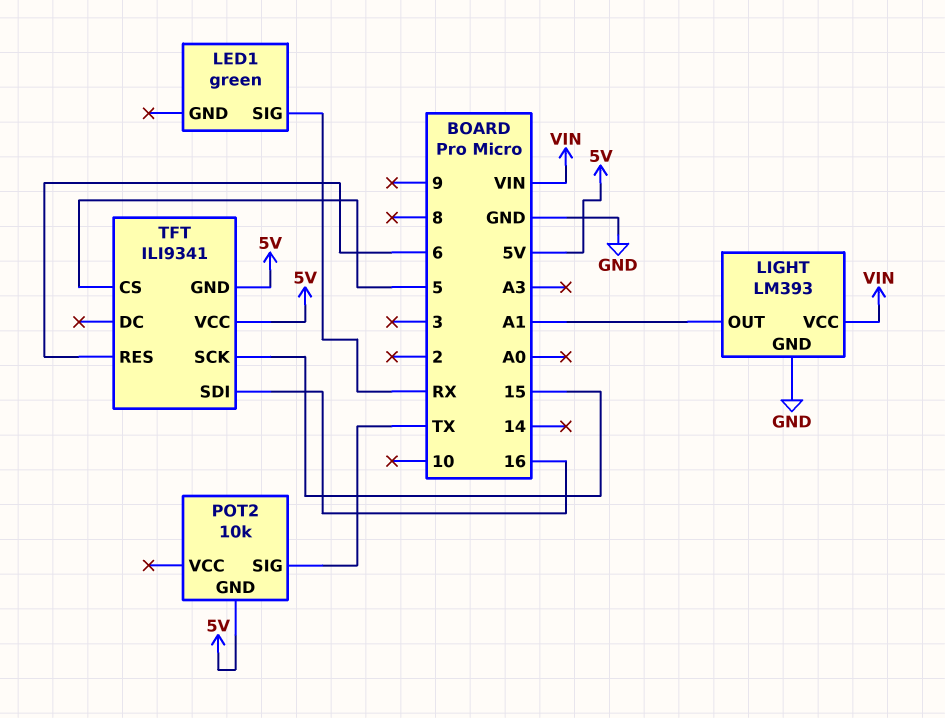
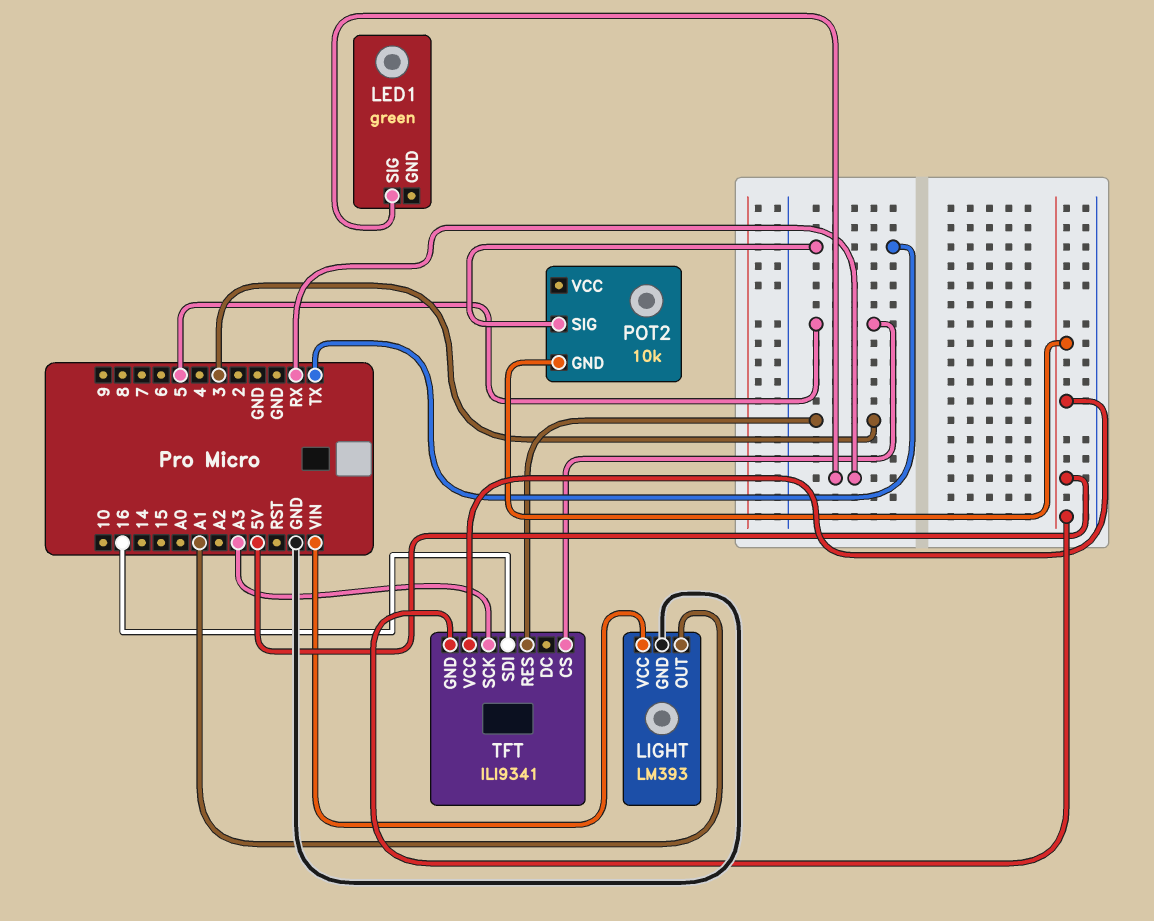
TFT pin RES: 6 -> 3
TFT pin SCK: 15 -> A3

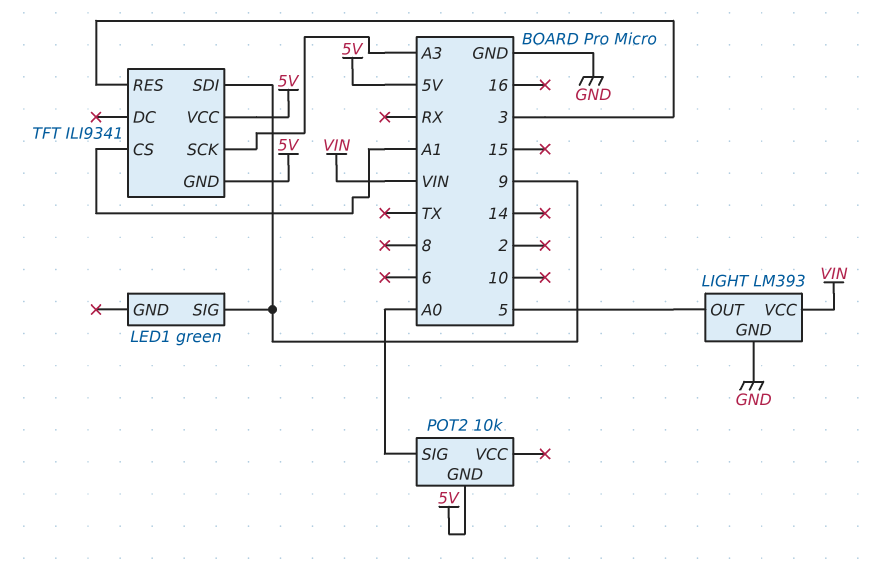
LED1 pin SIG: RX -> 9
LIGHT pin OUT: A1 -> 5
POT2 pin SIG: TX -> A0
TFT pin CS: 5 -> A1
TFT pin SDI: 16 -> 9

